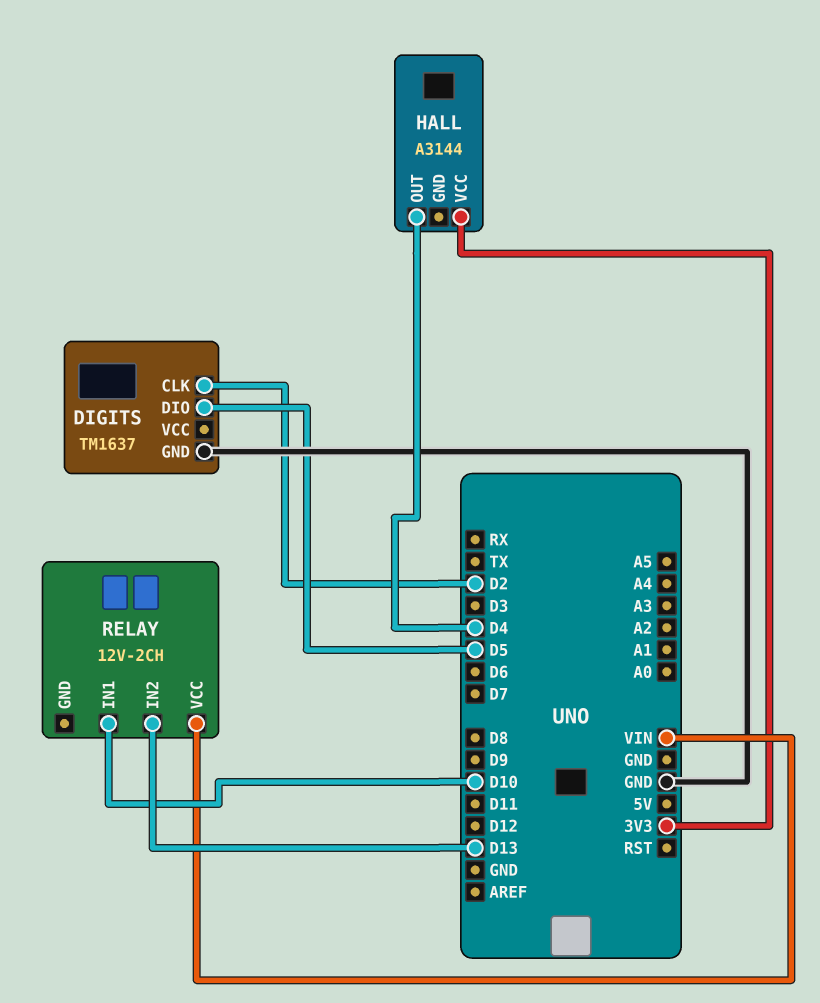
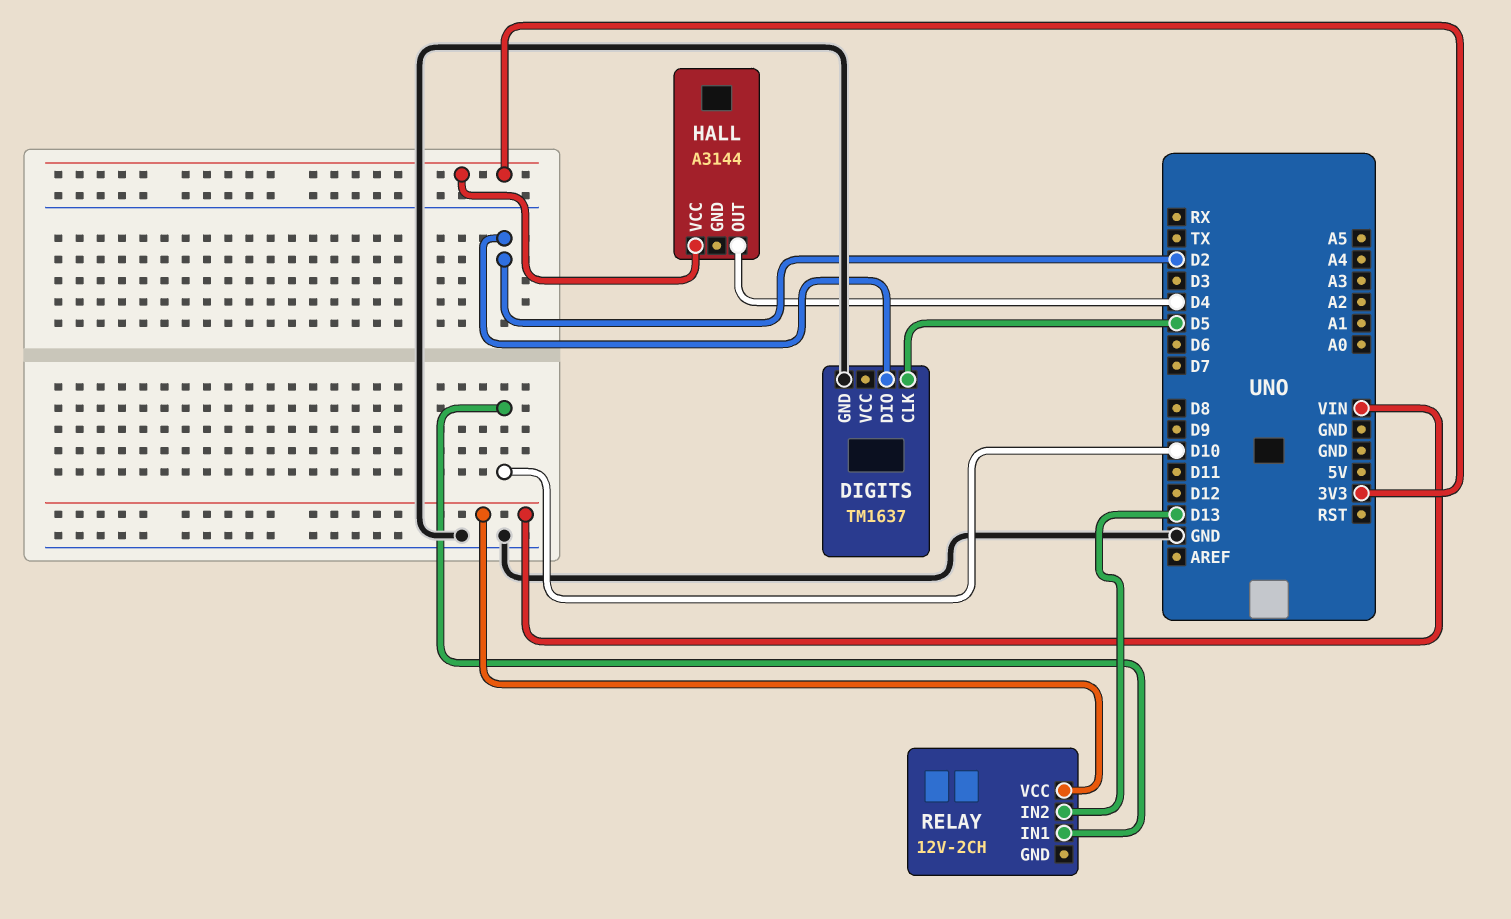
DIGITS pin CLK: D2 -> D5
DIGITS pin DIO: D5 -> D2

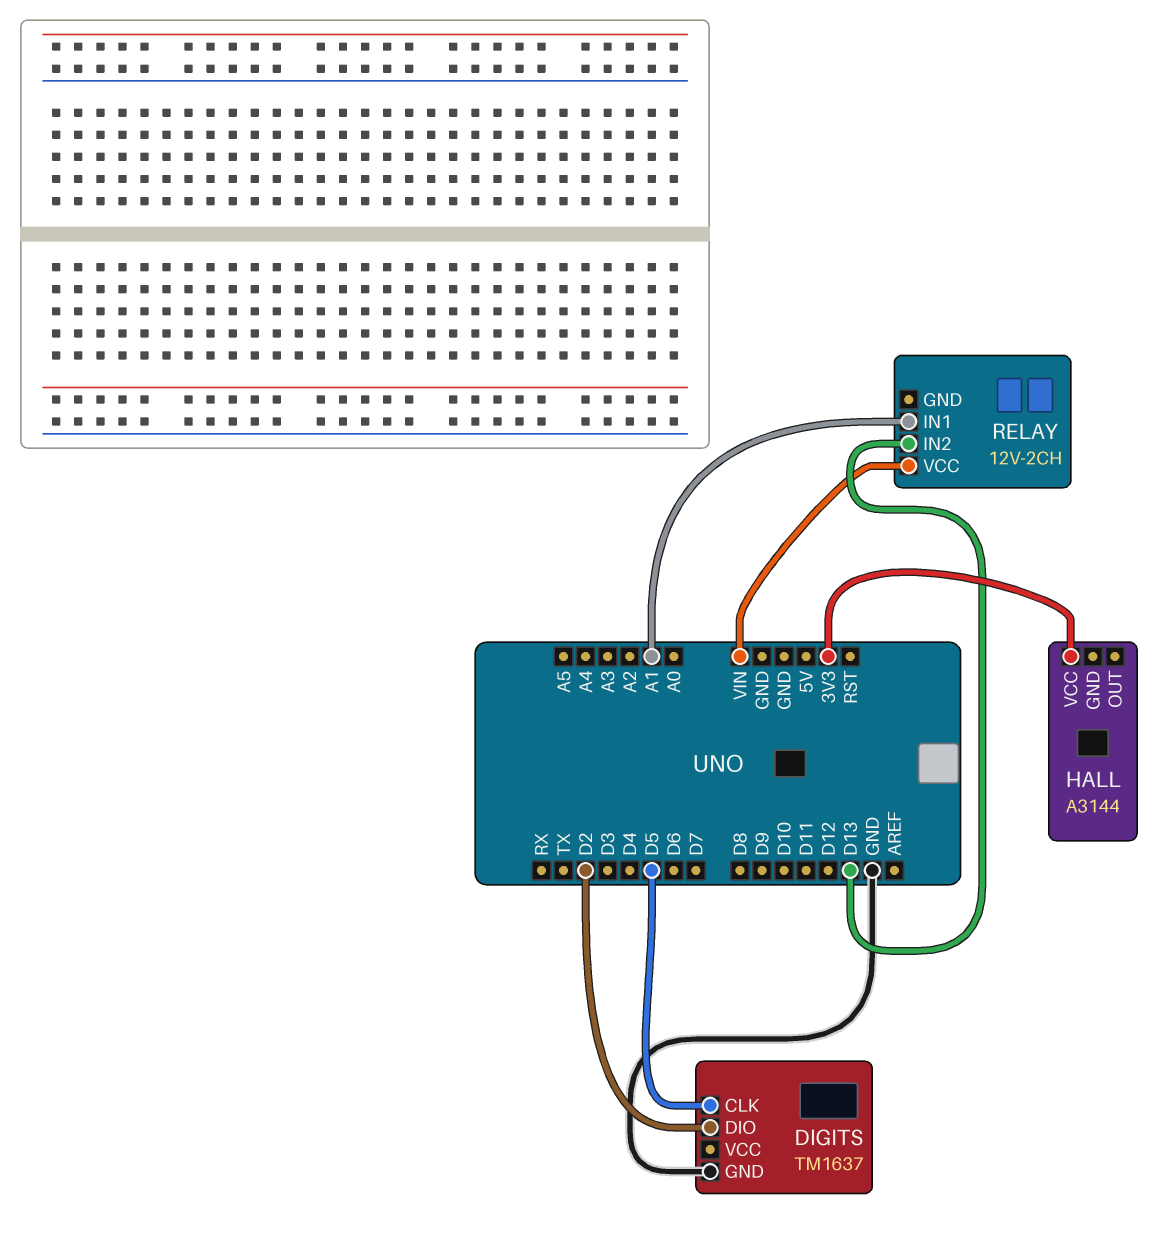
HALL pin OUT: D4 -> none
RELAY pin IN1: D10 -> A1

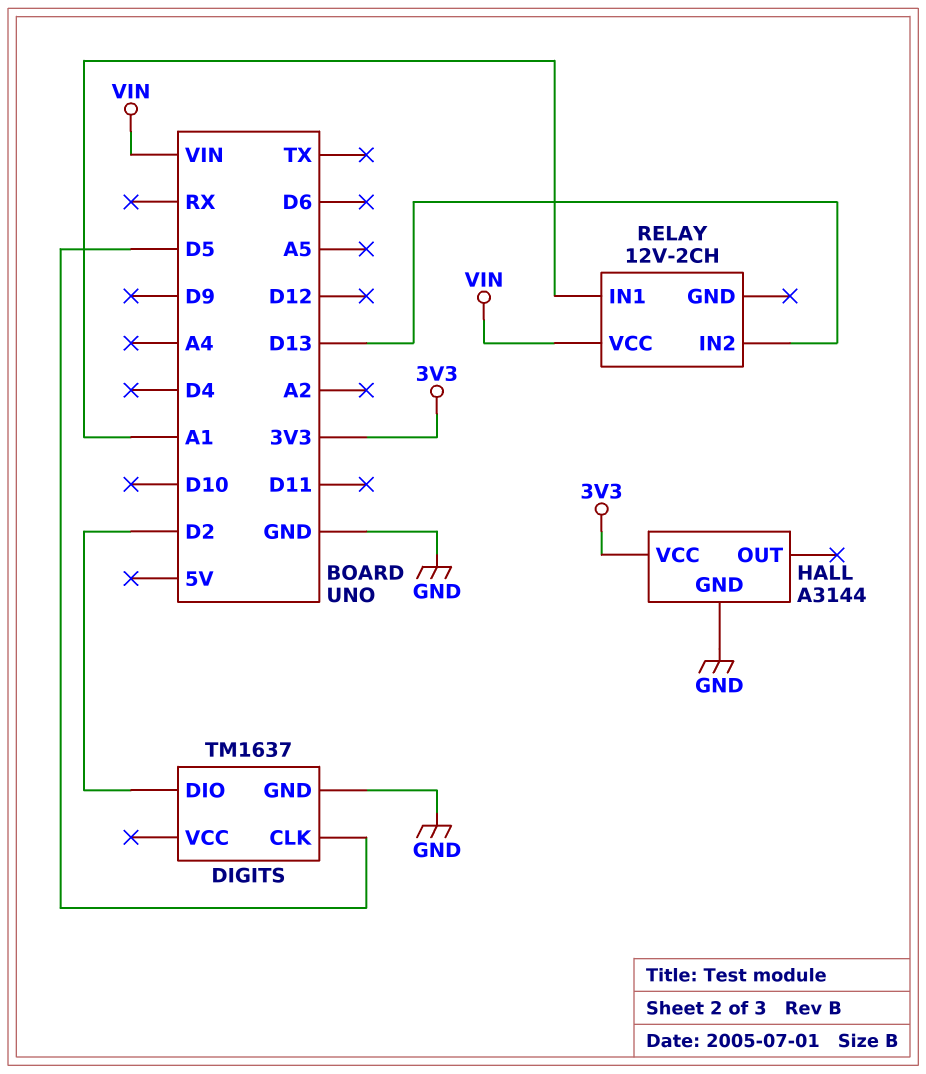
HALL pin GND: none -> GND

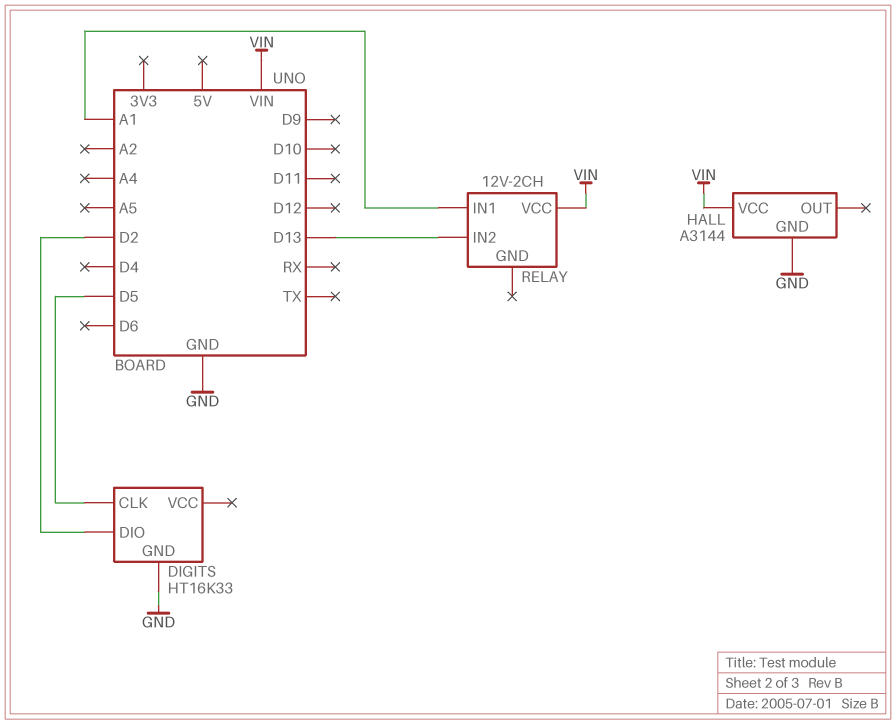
DIGITS: TM1637 -> HT16K33
HALL pin VCC: 3V3 -> VIN

